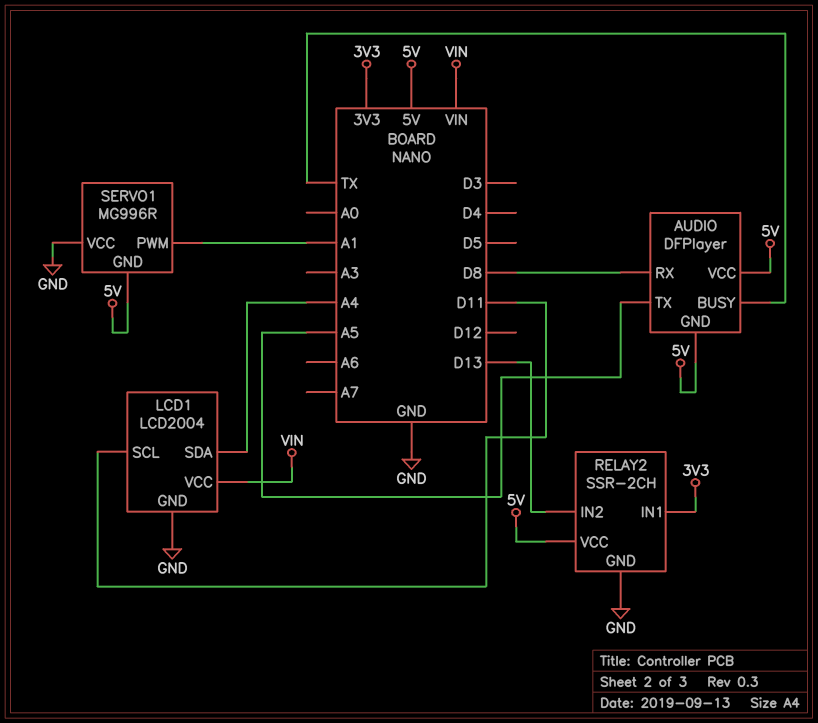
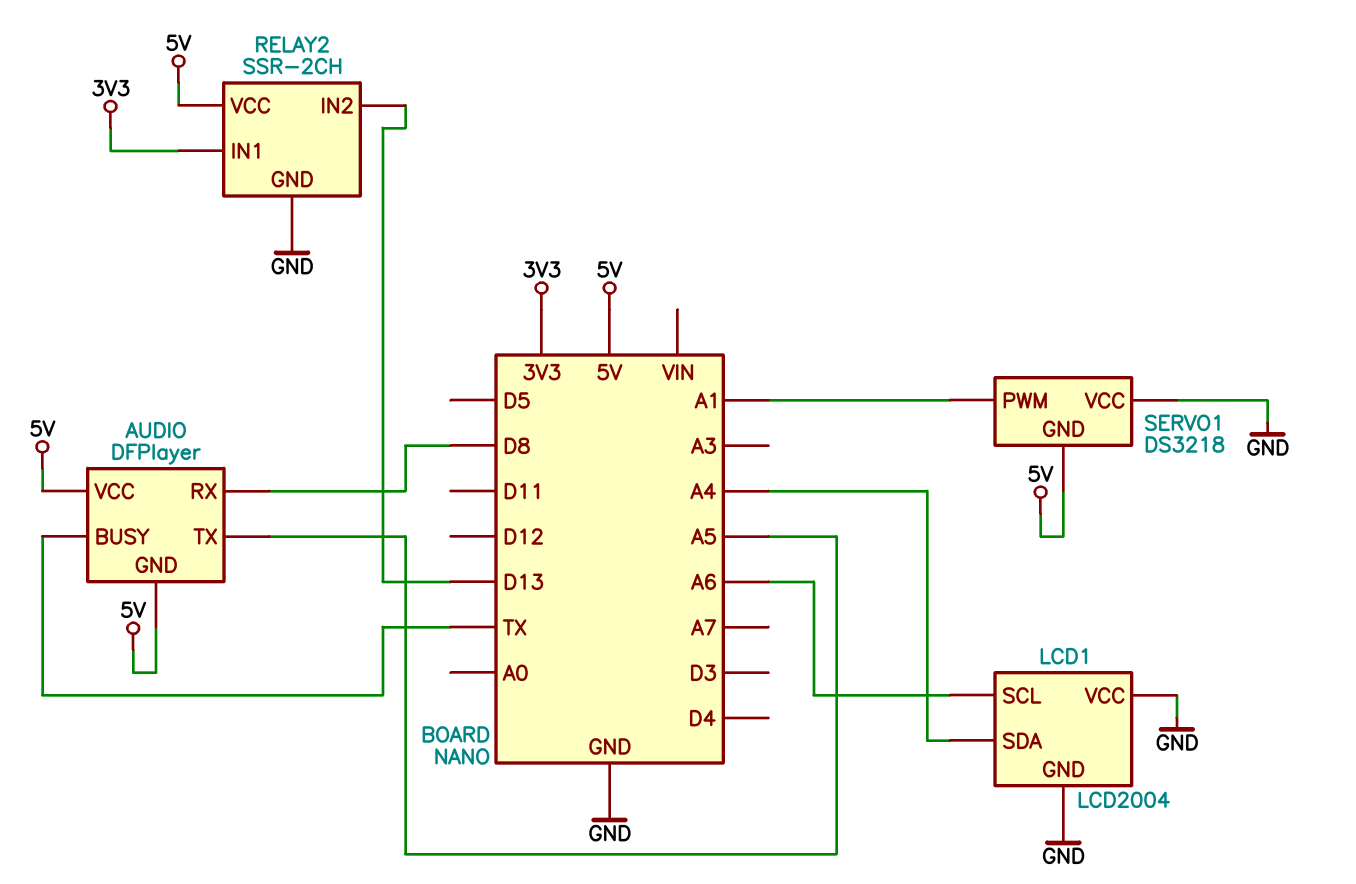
LCD1 pin SCL: D11 -> A6
LCD1 pin VCC: VIN -> GND
SERVO1: MG996R -> DS3218

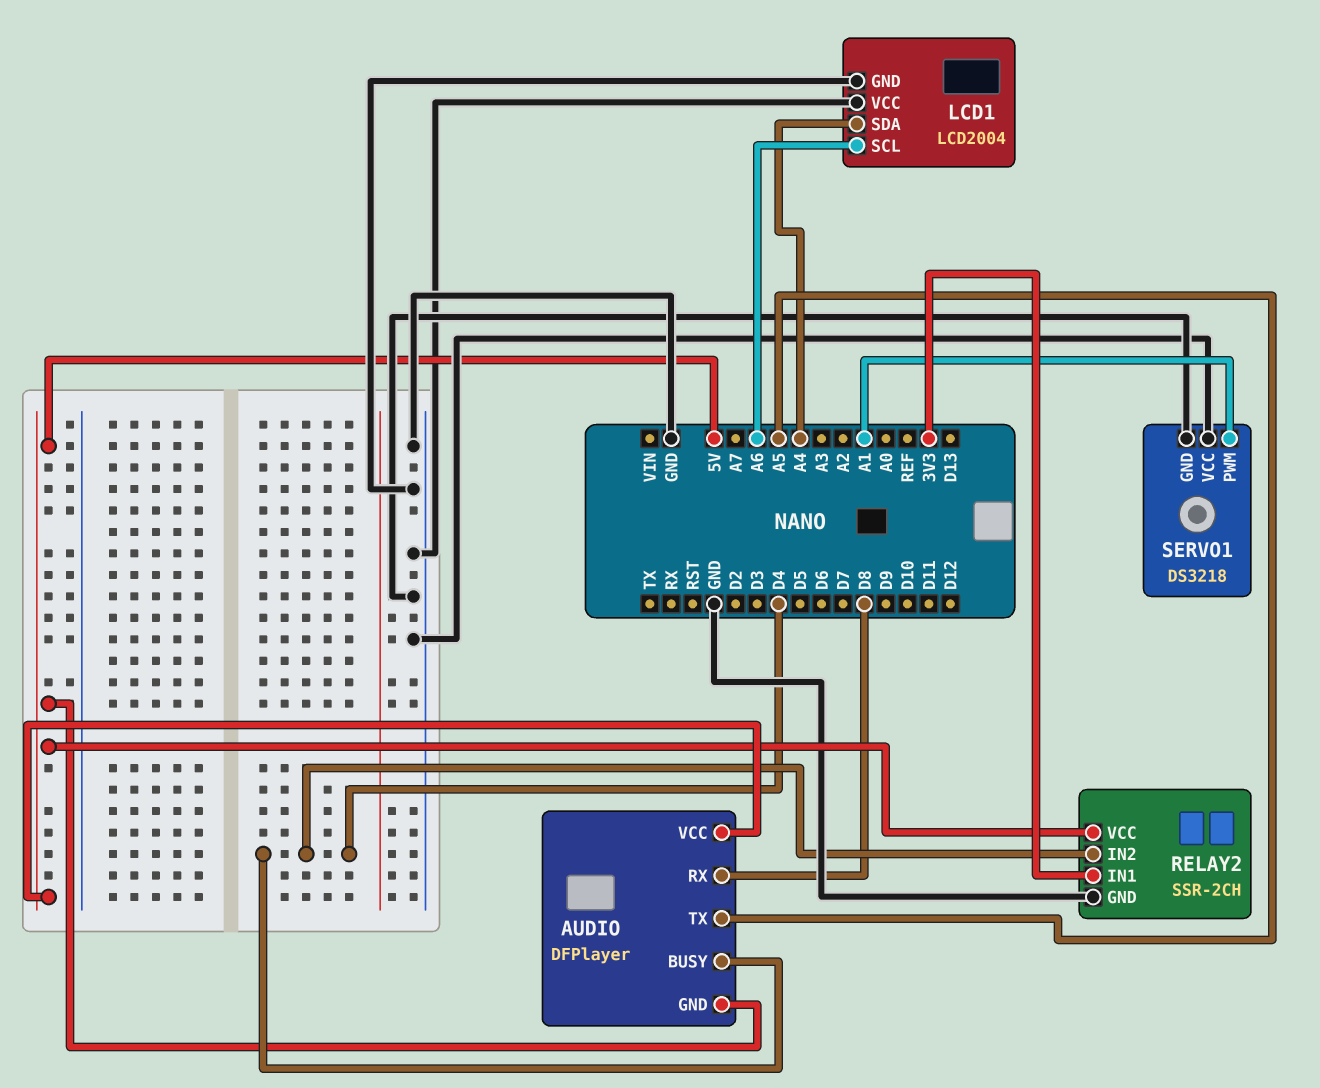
AUDIO pin BUSY: TX -> D4
RELAY2 pin IN2: D13 -> D4
SERVO1 pin GND: 5V -> GND

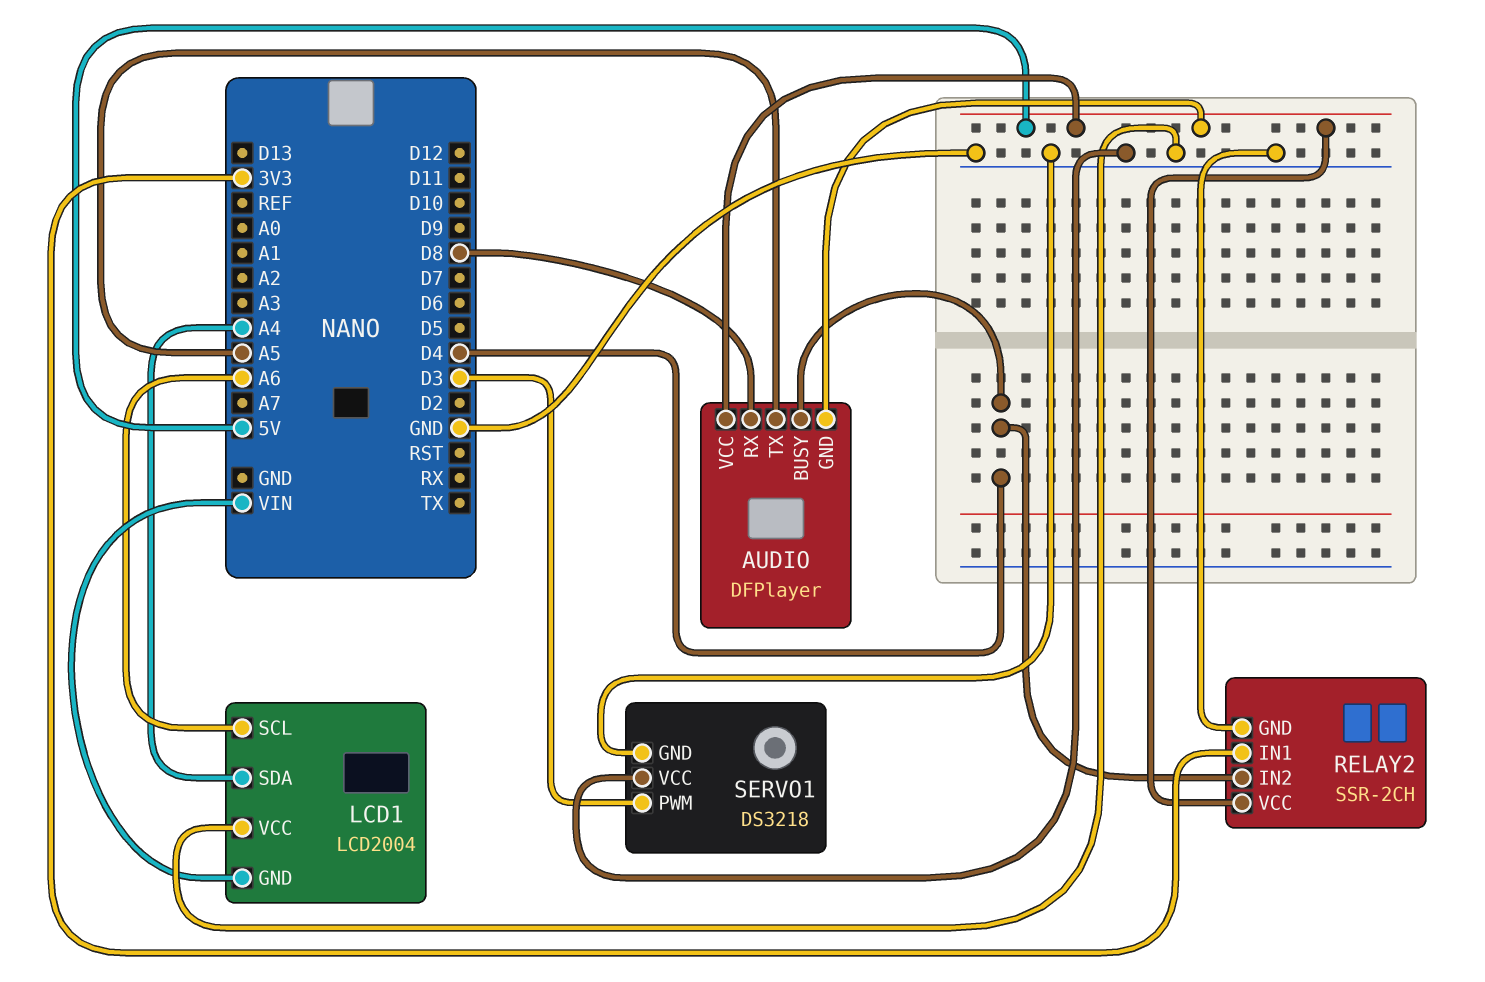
LCD1 pin GND: GND -> VIN
SERVO1 pin PWM: A1 -> D3

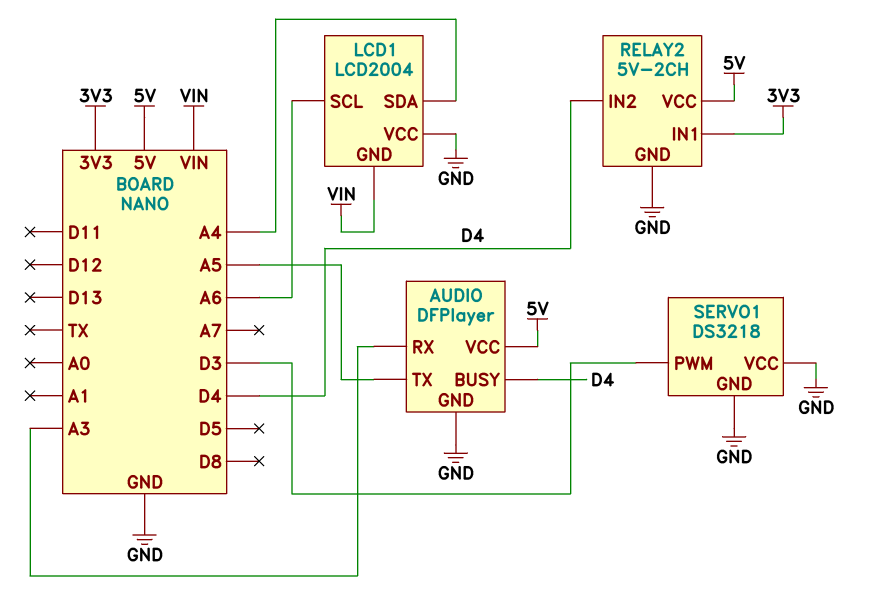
AUDIO pin GND: 5V -> GND
AUDIO pin RX: D8 -> A3
RELAY2: SSR-2CH -> 5V-2CH

